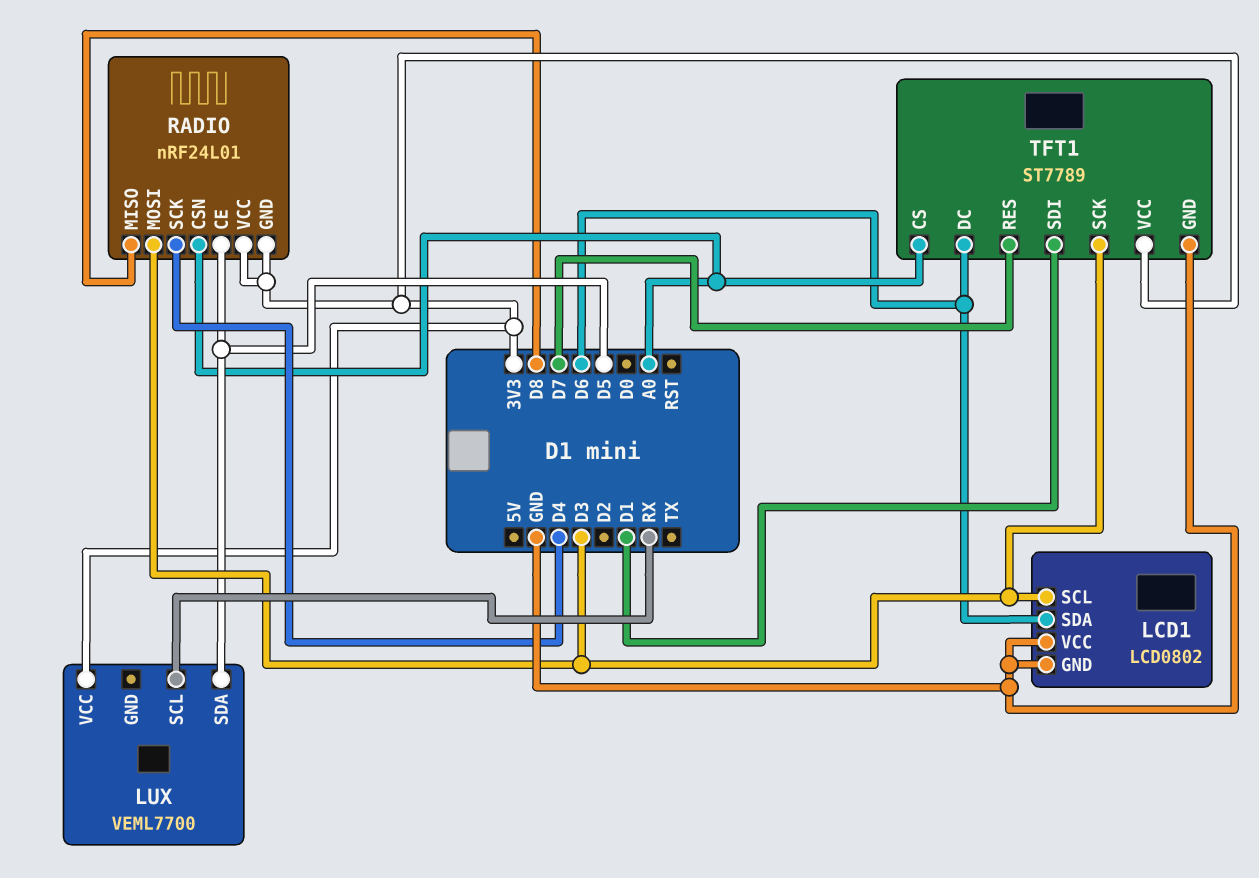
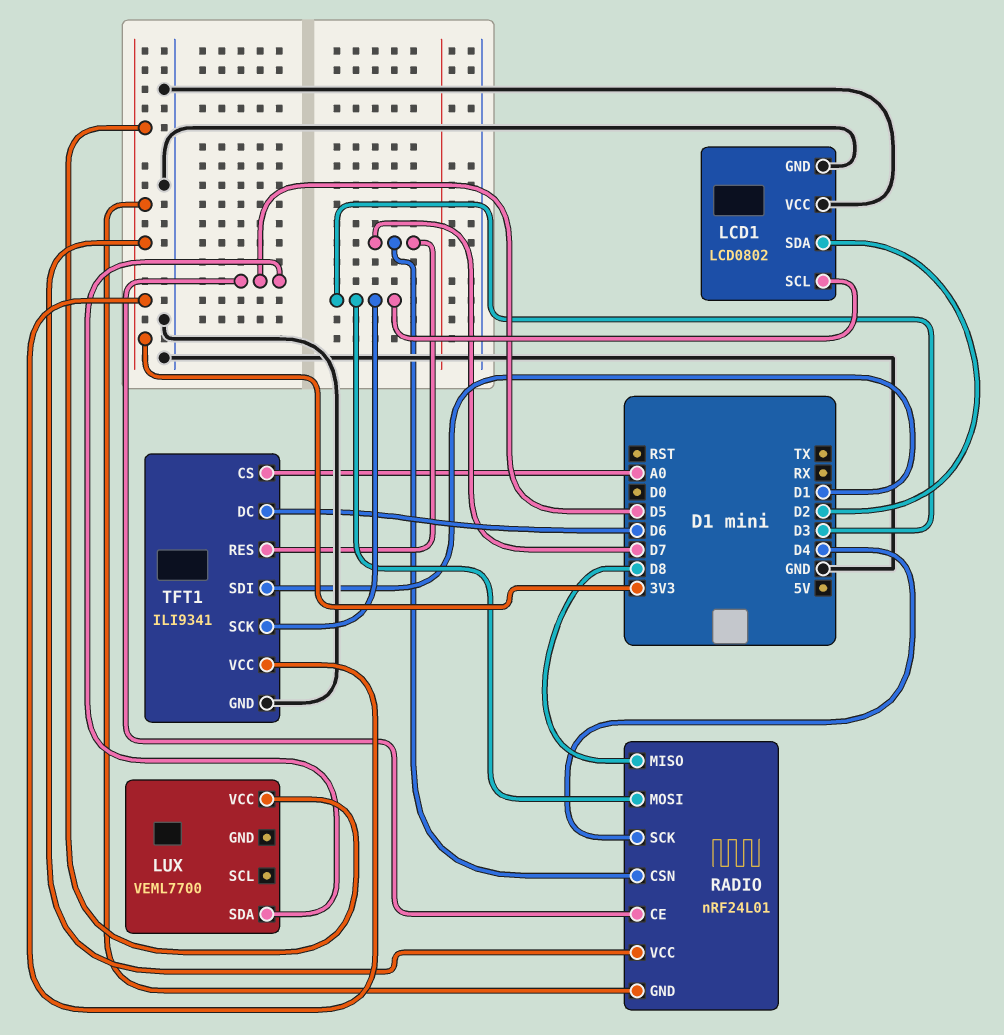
LCD1 pin SDA: D6 -> D2
LUX pin SCL: RX -> none
RADIO pin CSN: A0 -> D7
TFT1: ST7789 -> ILI9341

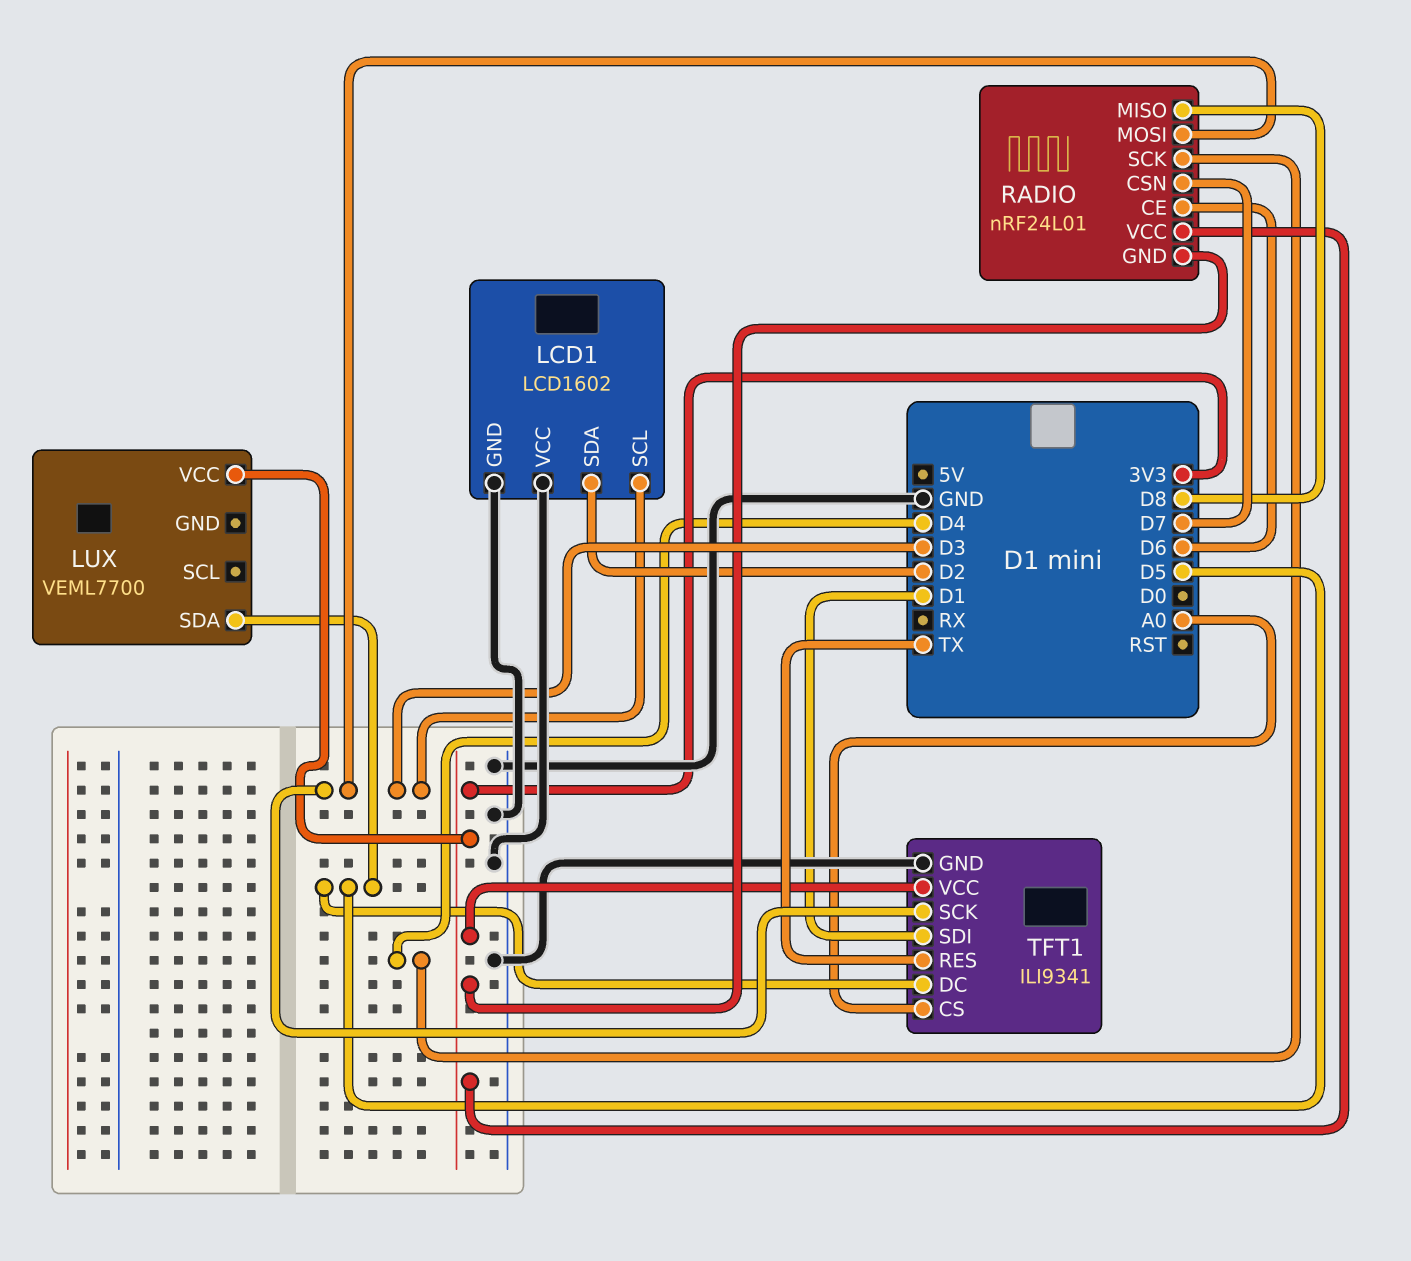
LCD1: LCD0802 -> LCD1602
RADIO pin CE: D5 -> D6
TFT1 pin DC: D6 -> D5
TFT1 pin RES: D7 -> TX

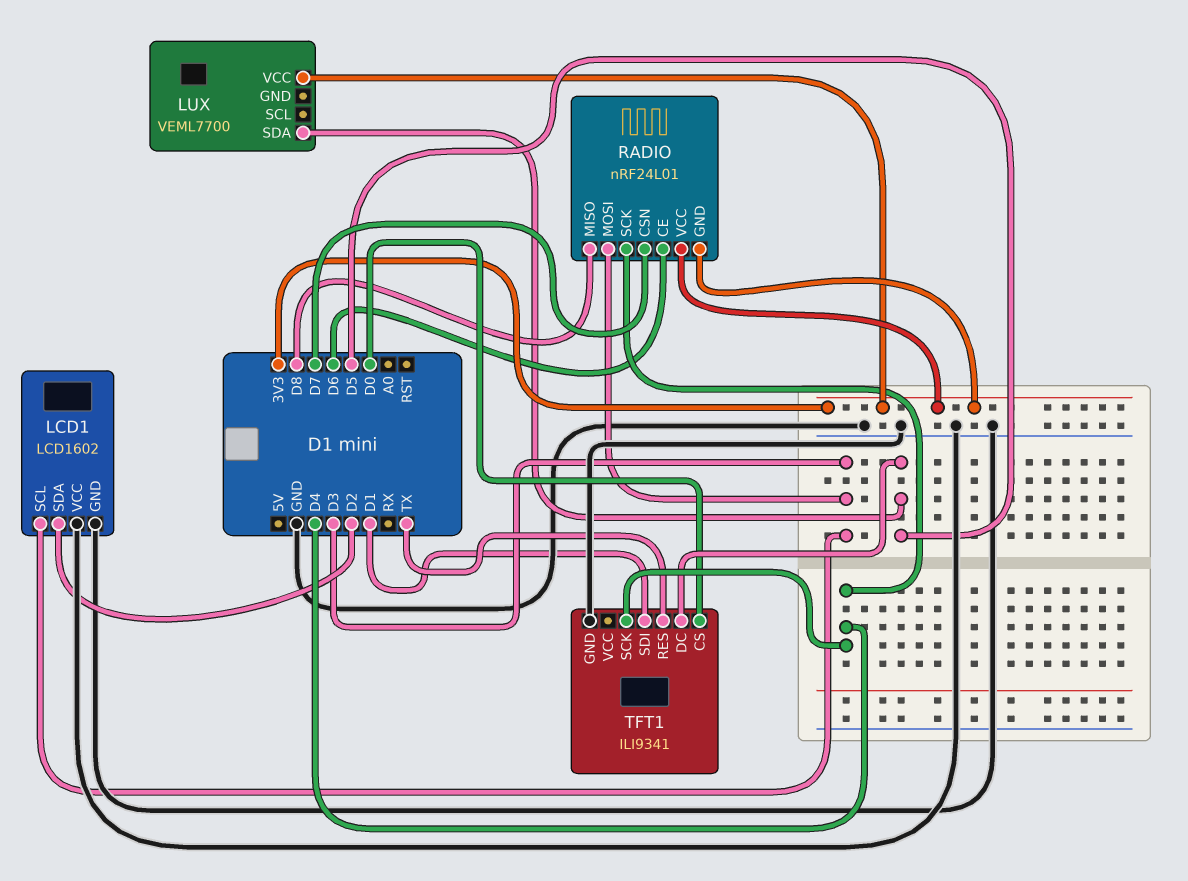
TFT1 pin CS: A0 -> D0
TFT1 pin SCK: D3 -> D4
TFT1 pin VCC: 3V3 -> none

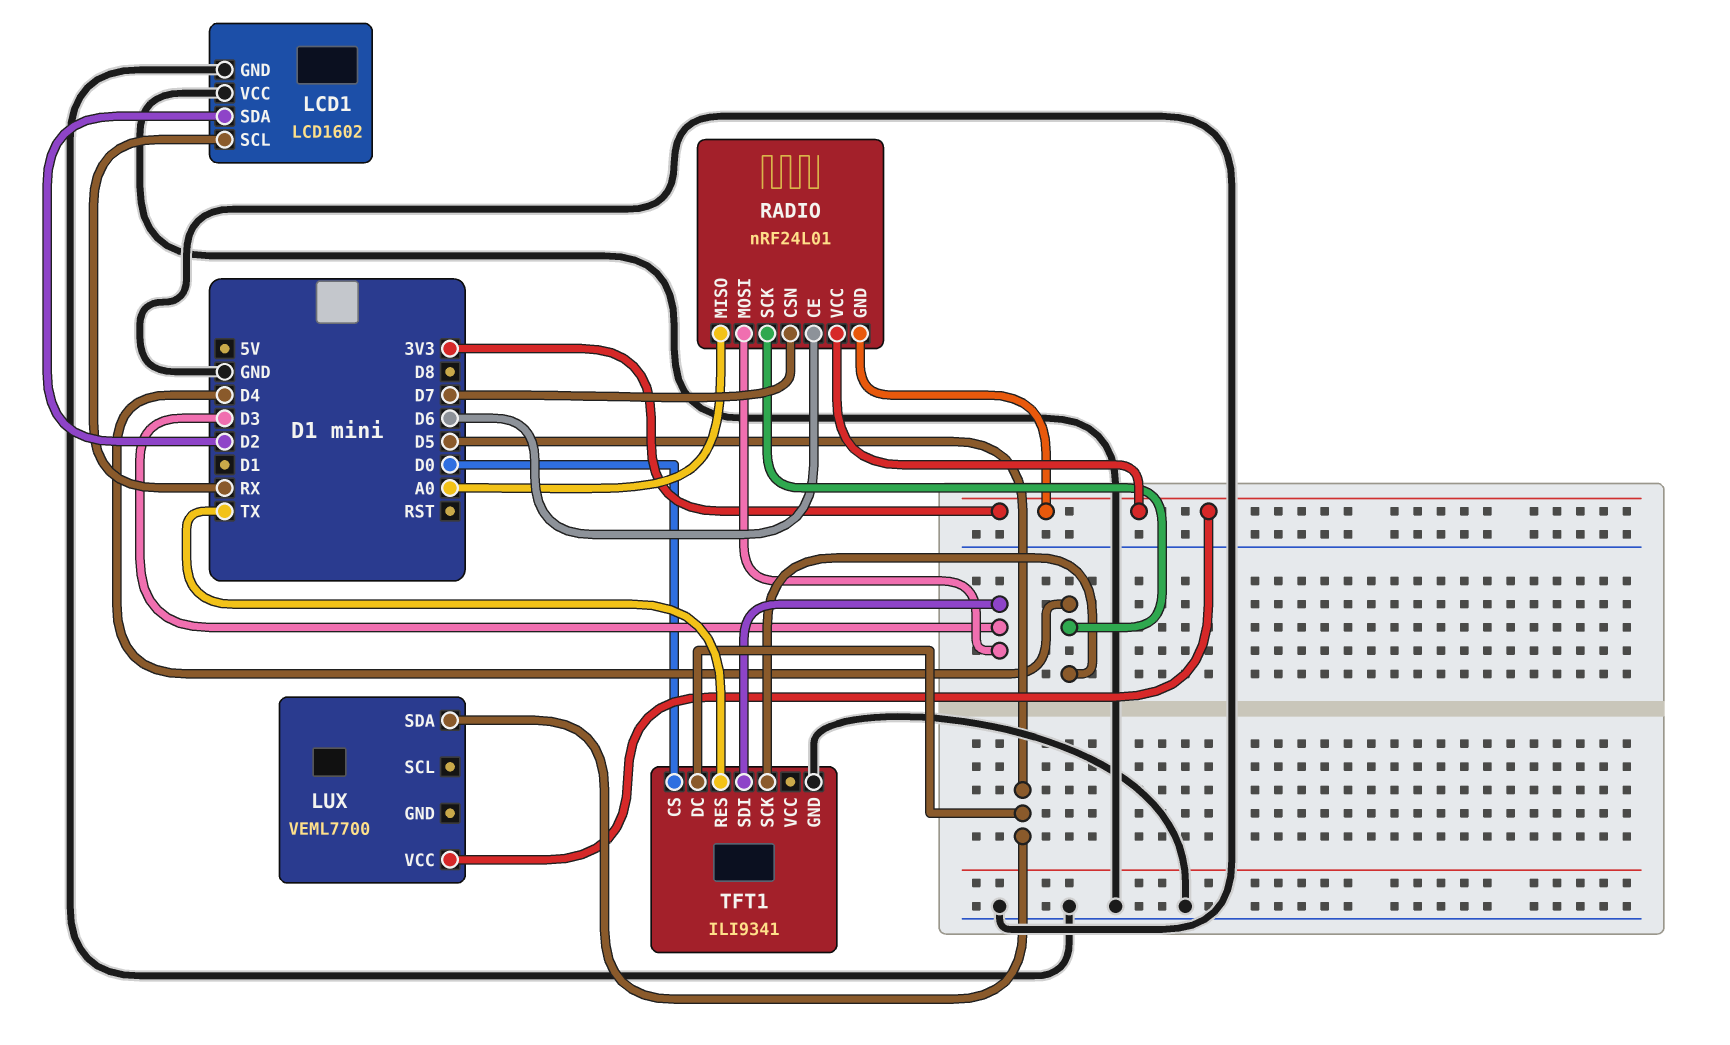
LCD1 pin SCL: D3 -> RX
RADIO pin MISO: D8 -> A0
TFT1 pin SDI: D1 -> D3

